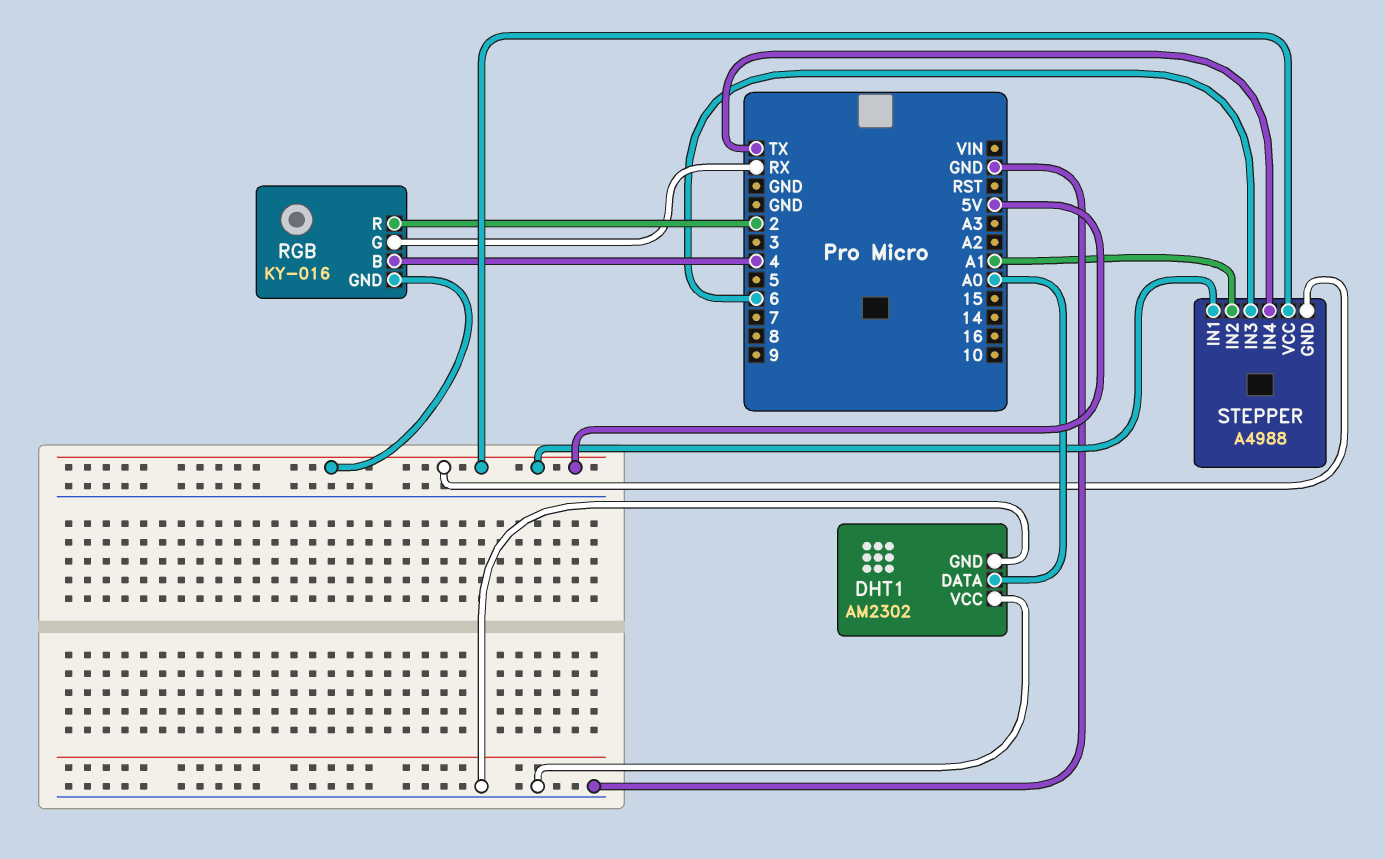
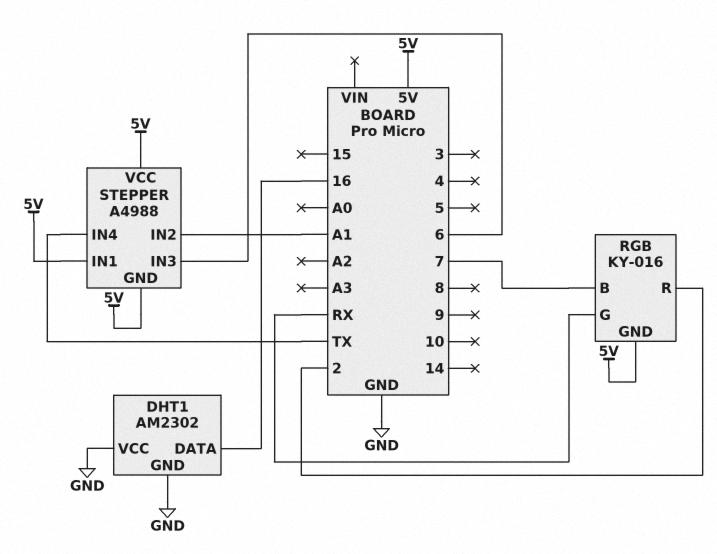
DHT1 pin DATA: A0 -> 16
RGB pin B: 4 -> 7

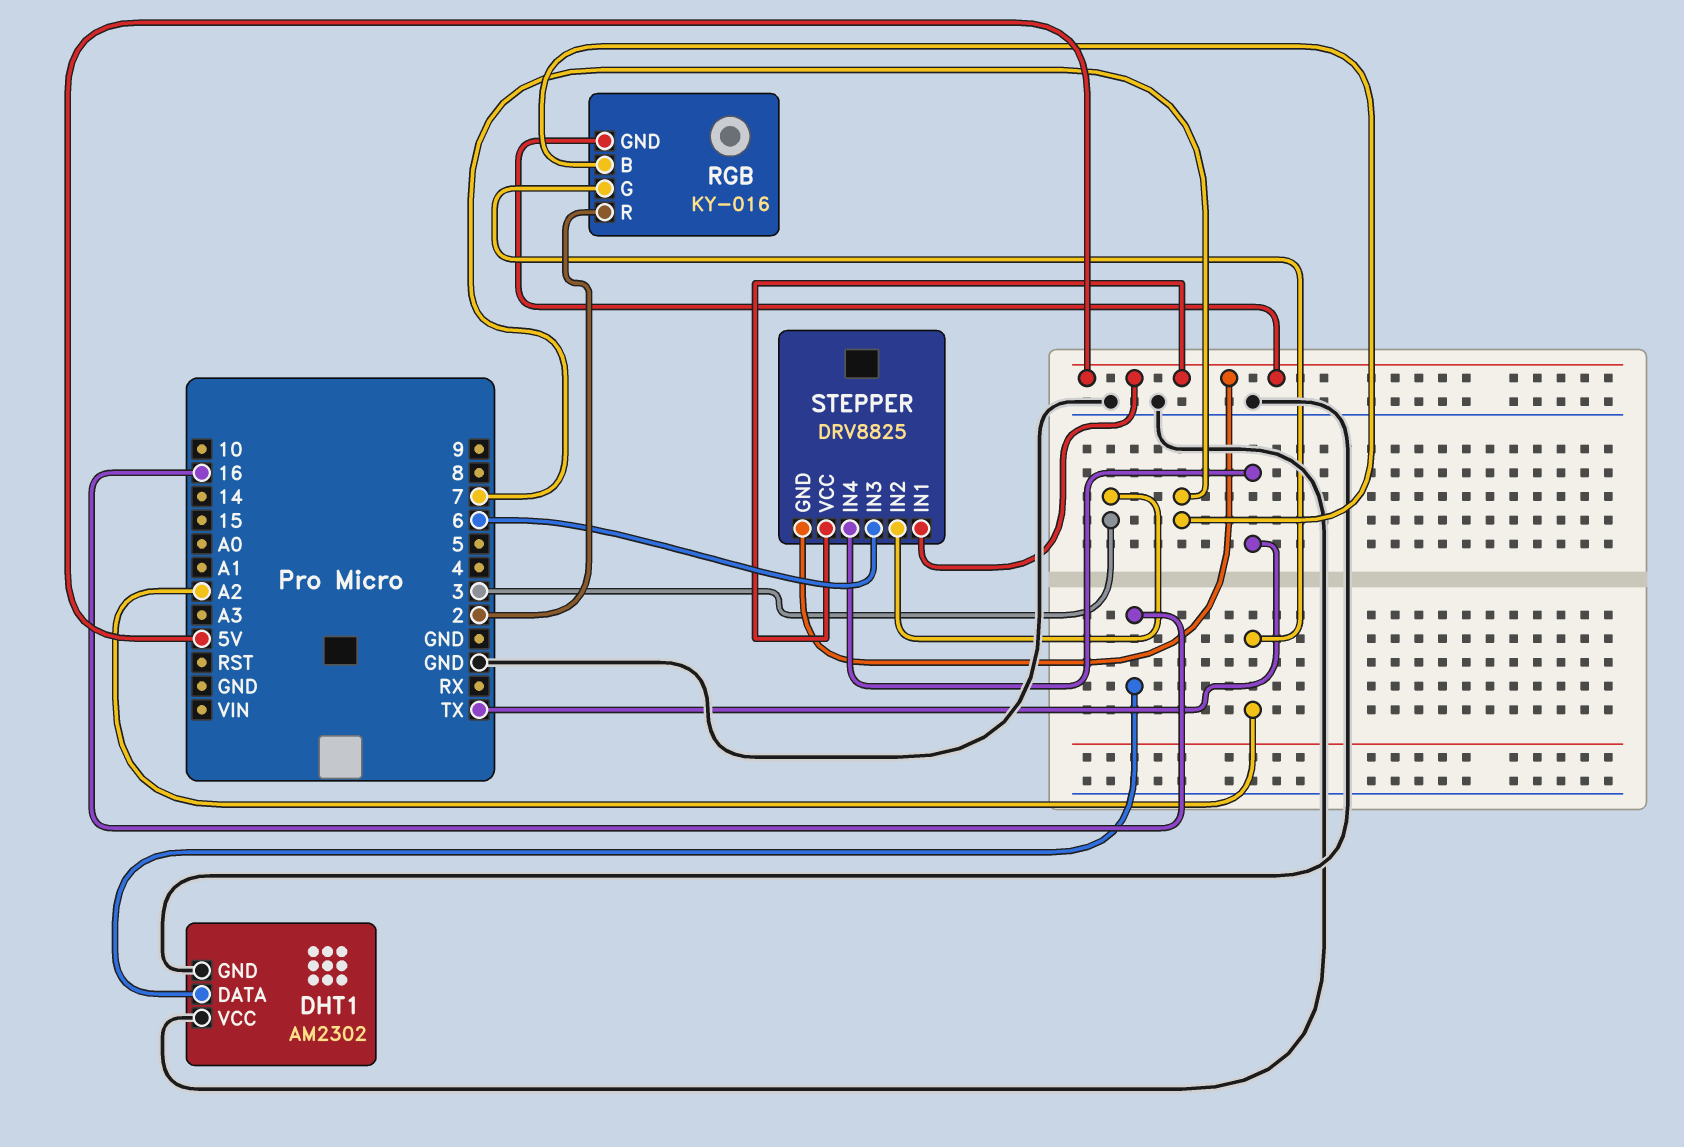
RGB pin G: RX -> A2
STEPPER: A4988 -> DRV8825
STEPPER pin IN2: A1 -> 3

